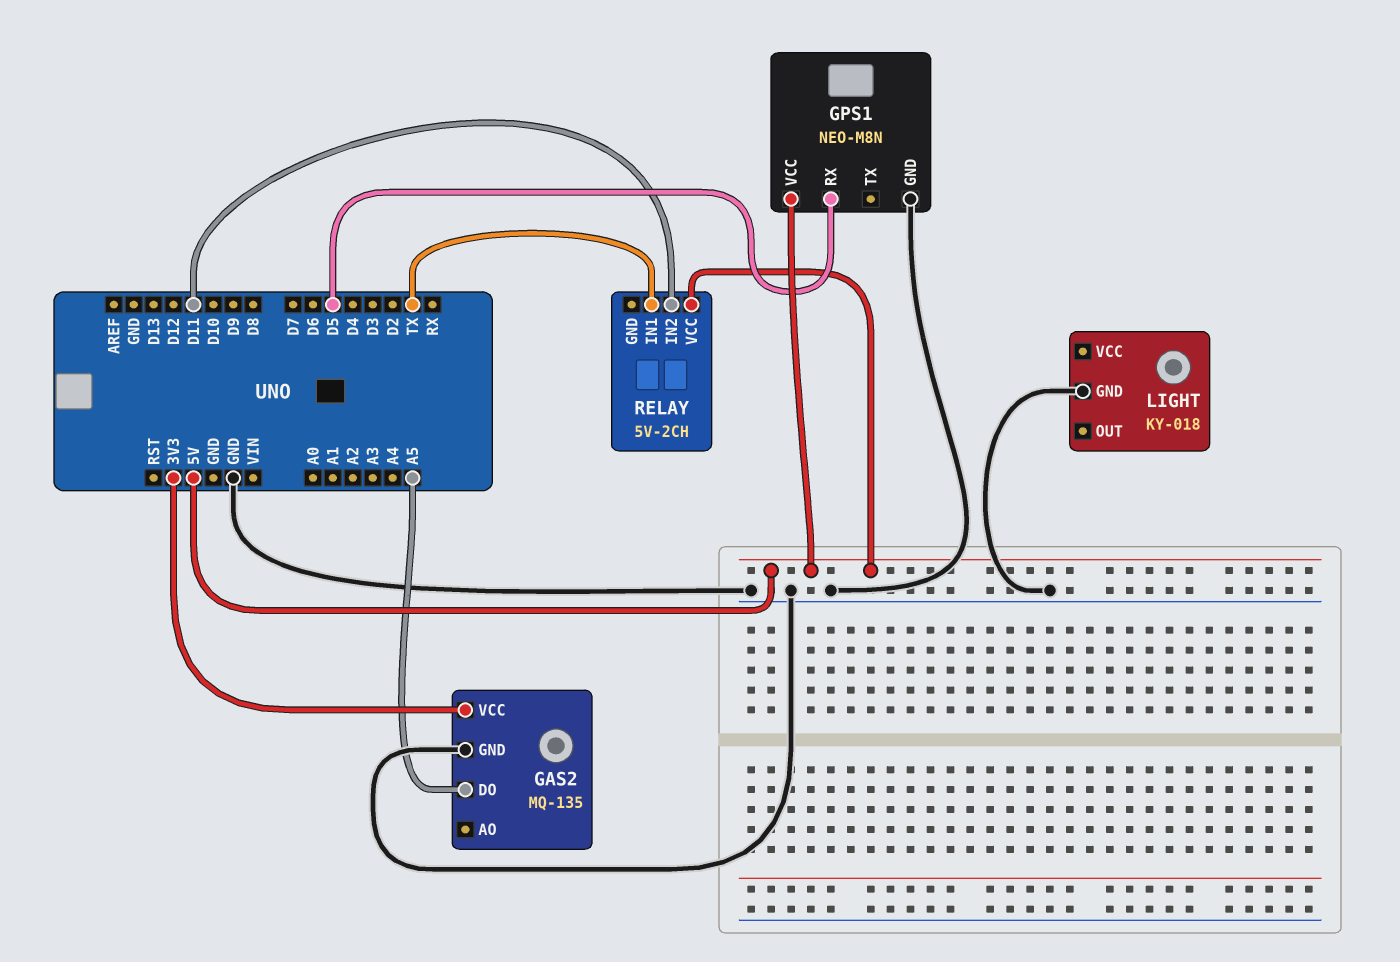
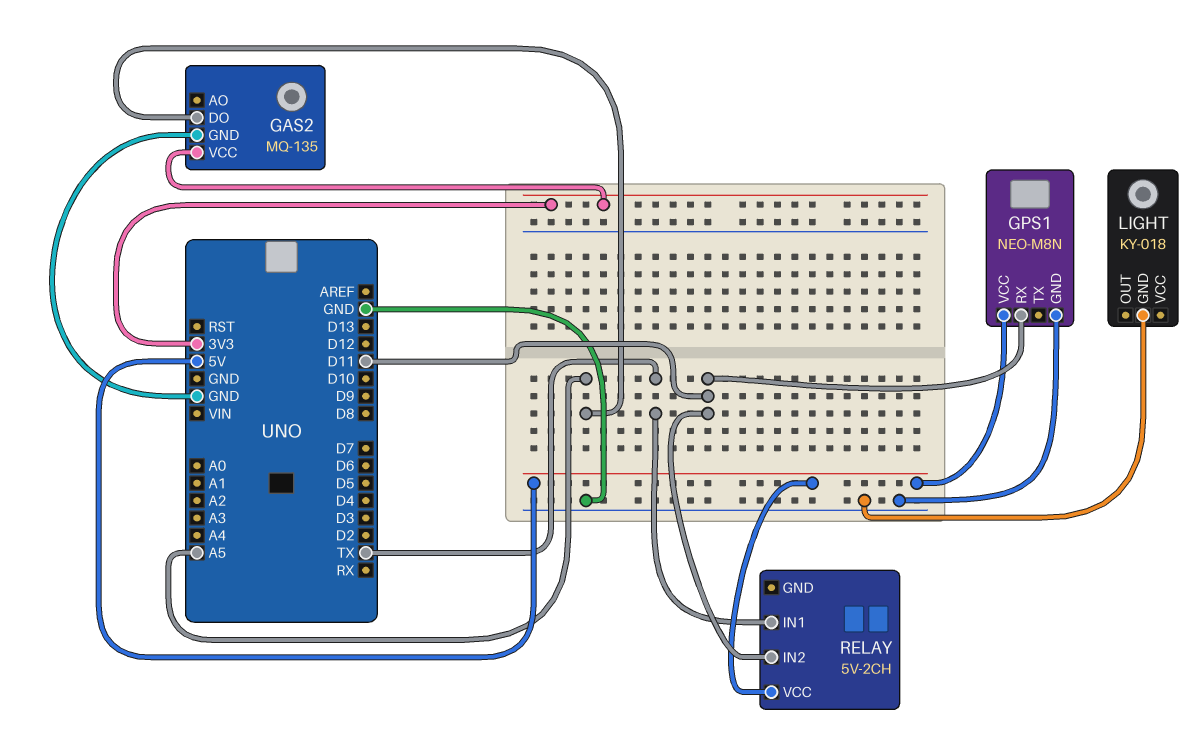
GPS1 pin RX: D5 -> D11

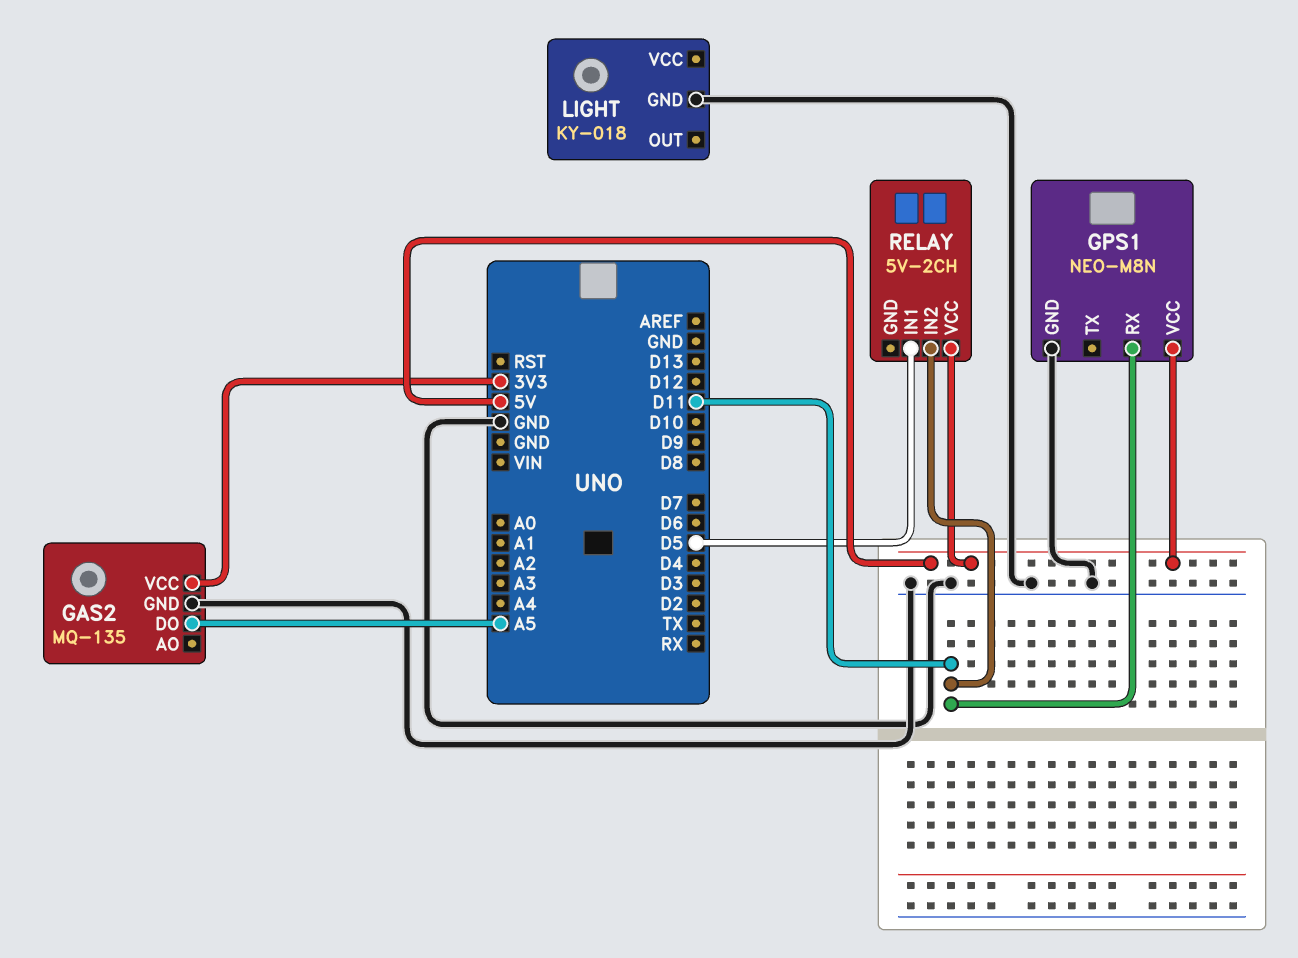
RELAY pin IN1: TX -> D5

